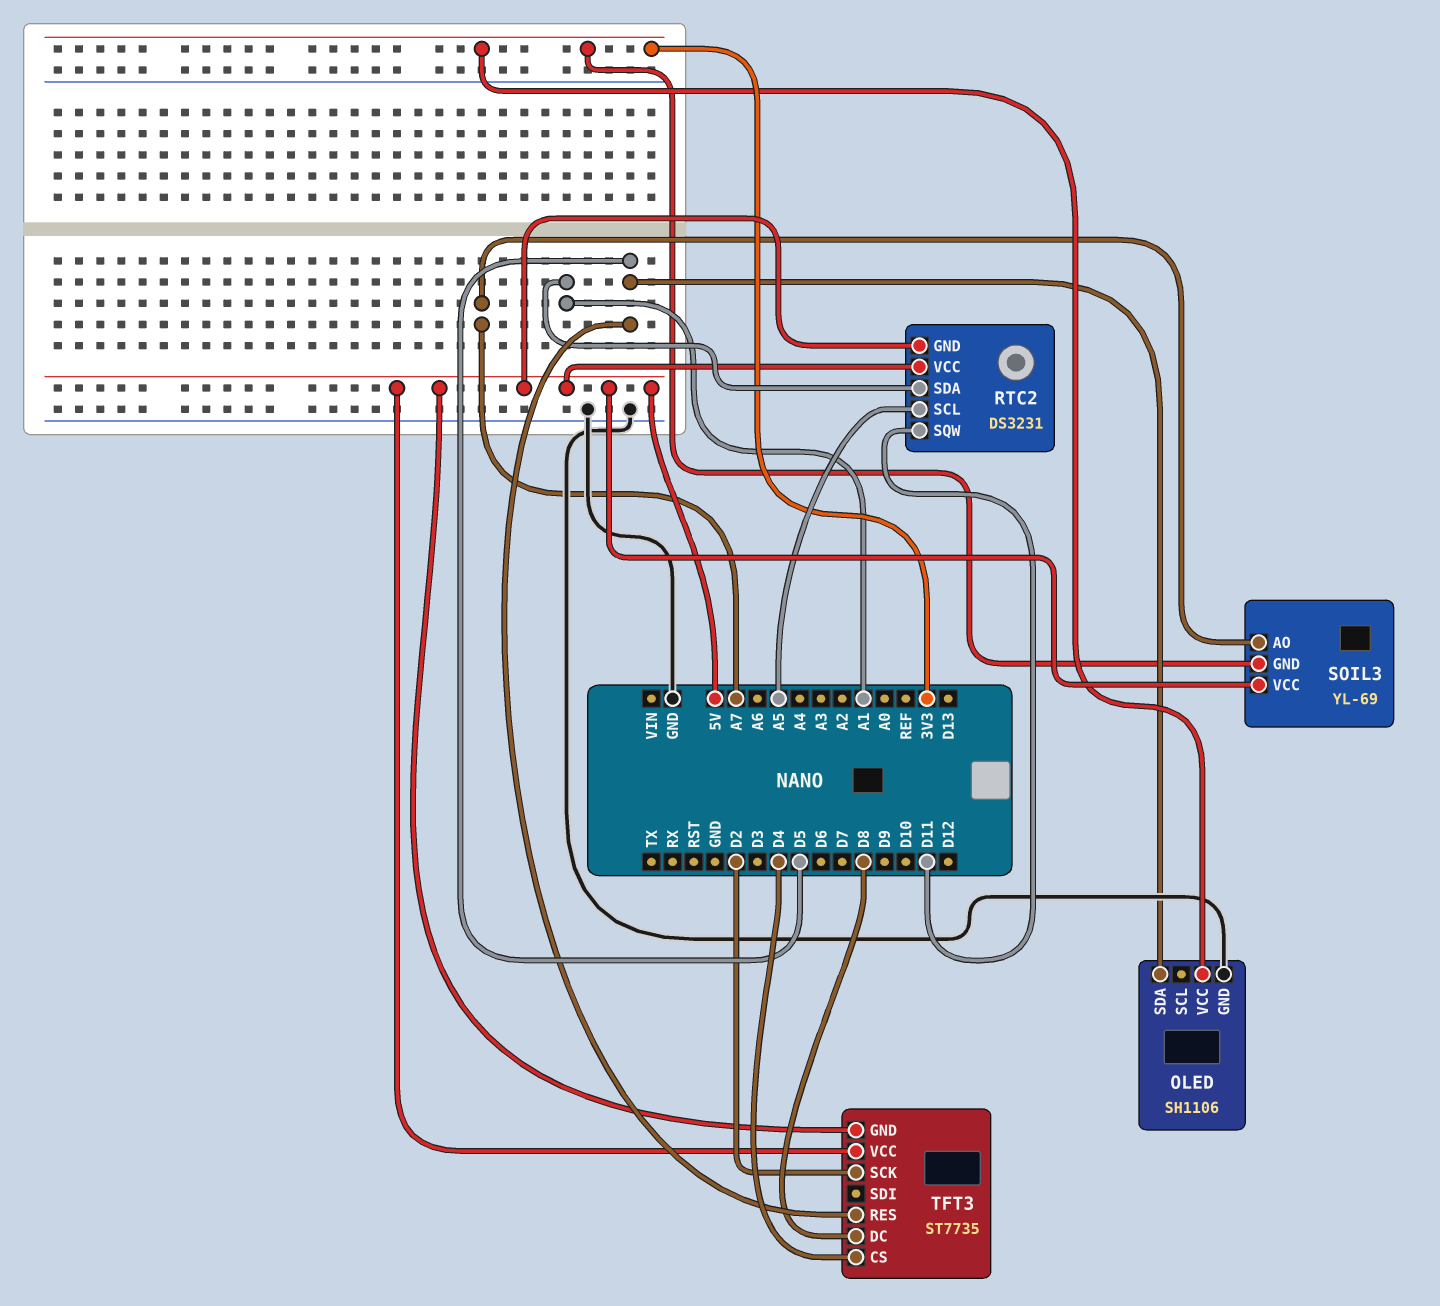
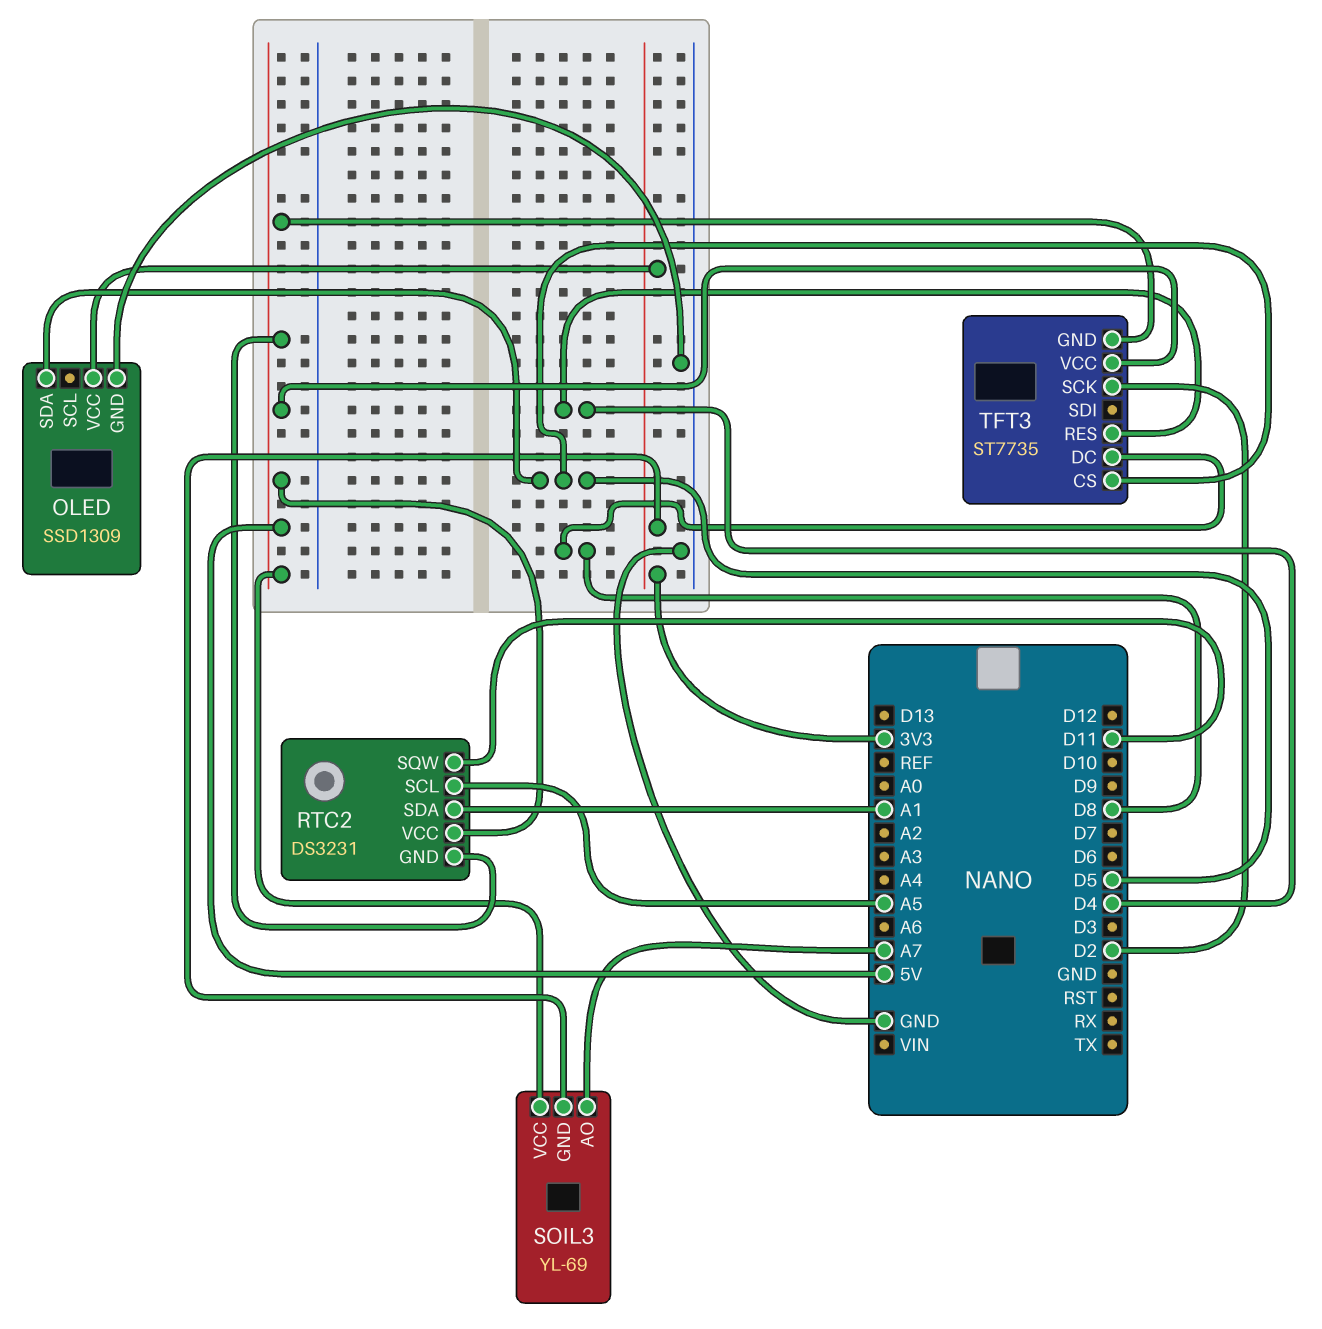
OLED: SH1106 -> SSD1309
TFT3 pin CS: D4 -> D5
TFT3 pin RES: D5 -> D4

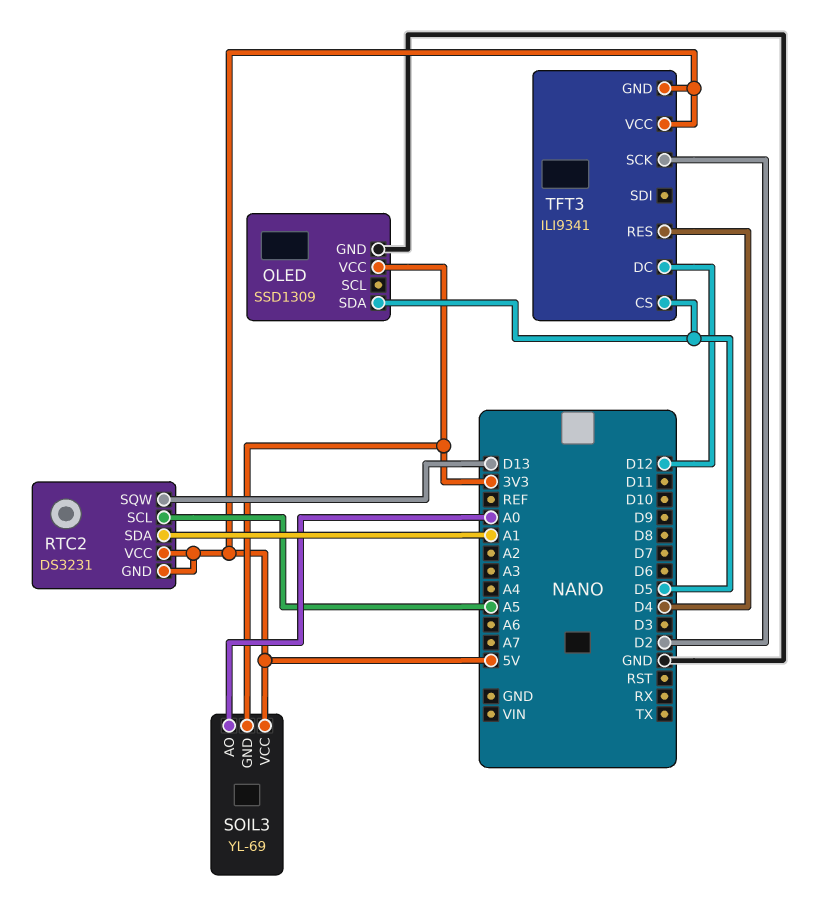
RTC2 pin SQW: D11 -> D13
SOIL3 pin AO: A7 -> A0
TFT3: ST7735 -> ILI9341
TFT3 pin DC: D8 -> D12

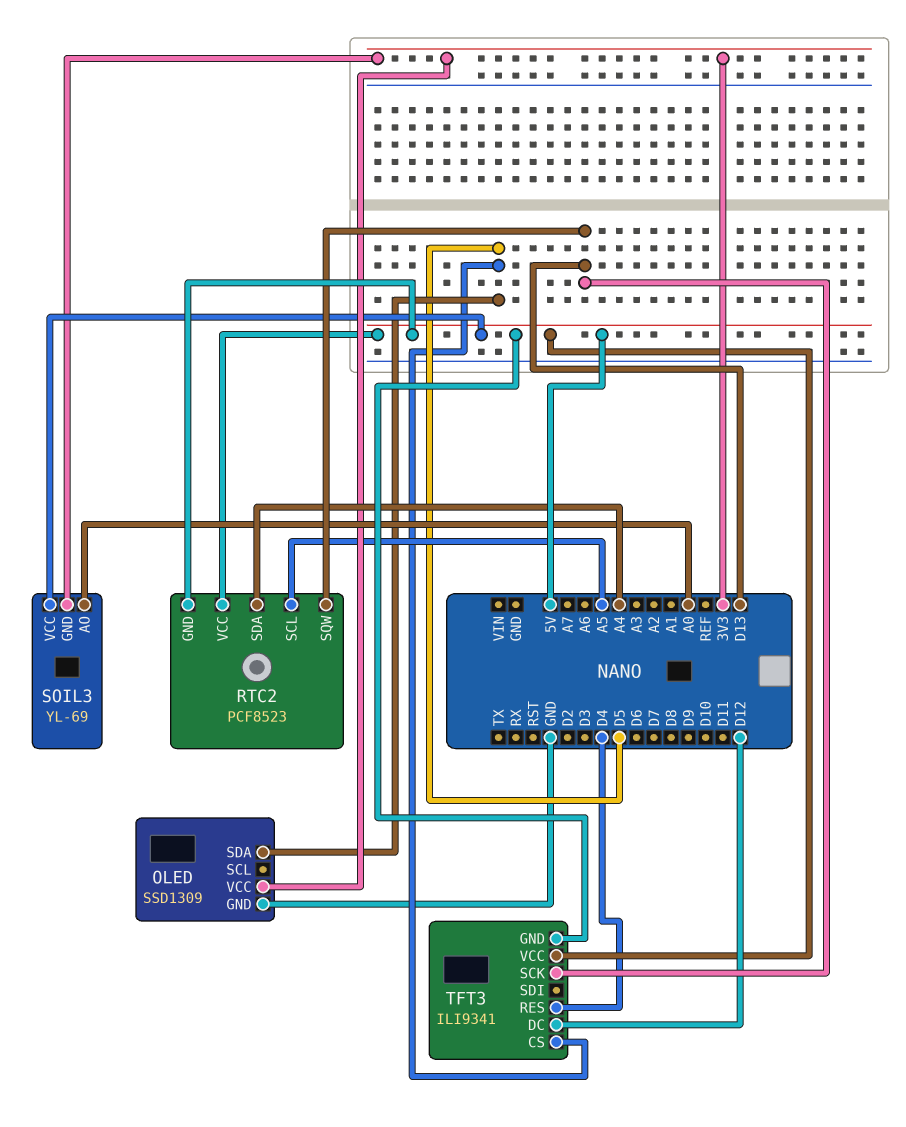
RTC2: DS3231 -> PCF8523
RTC2 pin SDA: A1 -> A4
TFT3 pin SCK: D2 -> D13

